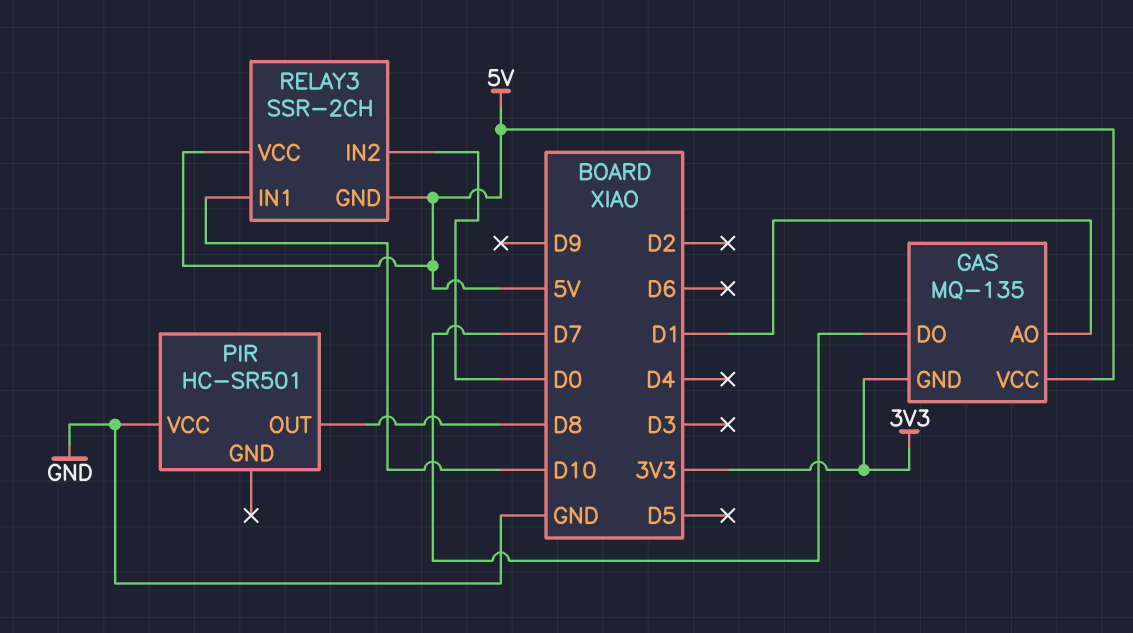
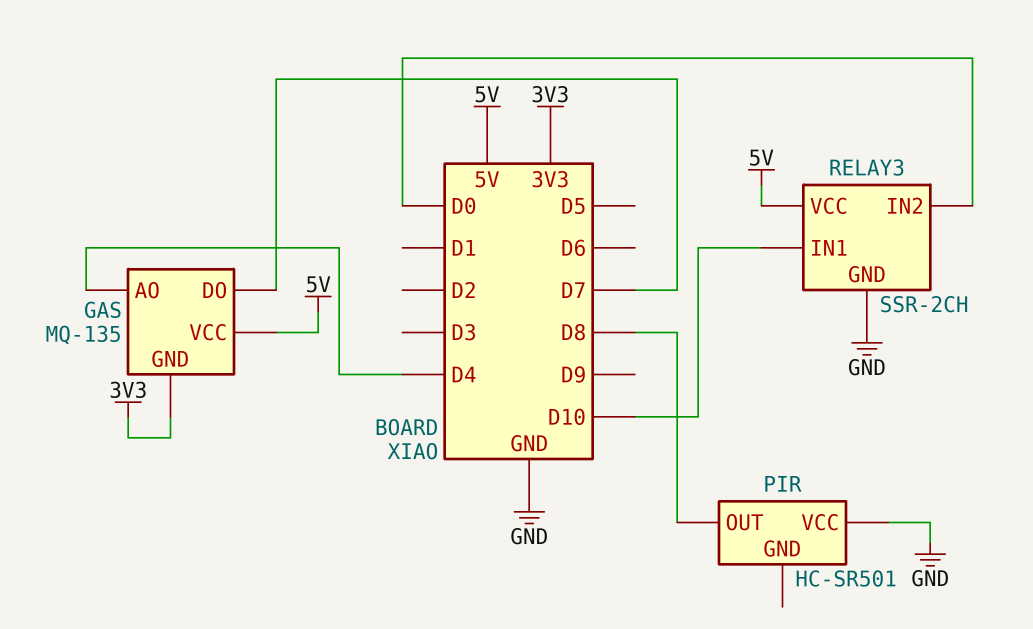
GAS pin AO: D1 -> D4
RELAY3 pin GND: 5V -> GND

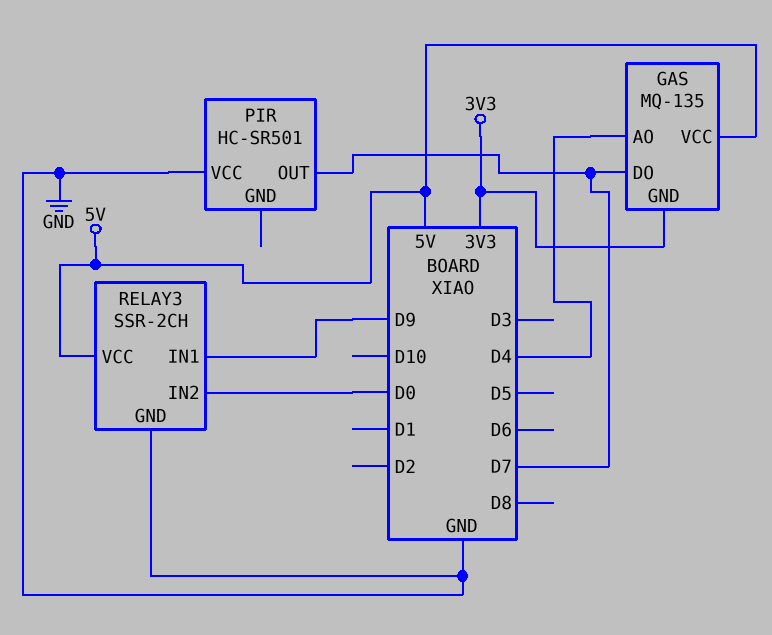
PIR pin OUT: D8 -> D7
RELAY3 pin IN1: D10 -> D9

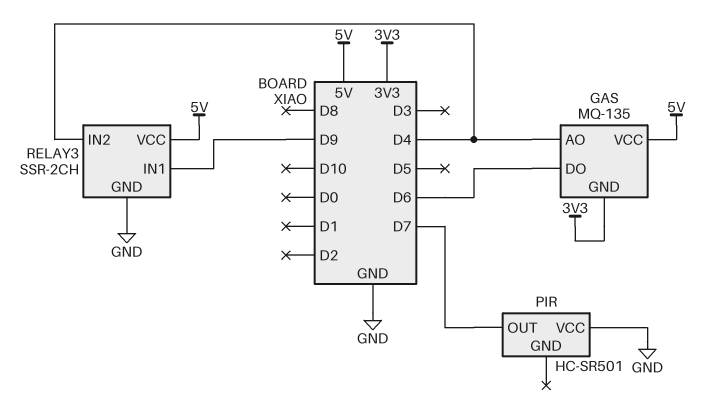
GAS pin DO: D7 -> D6
RELAY3 pin IN2: D0 -> D4

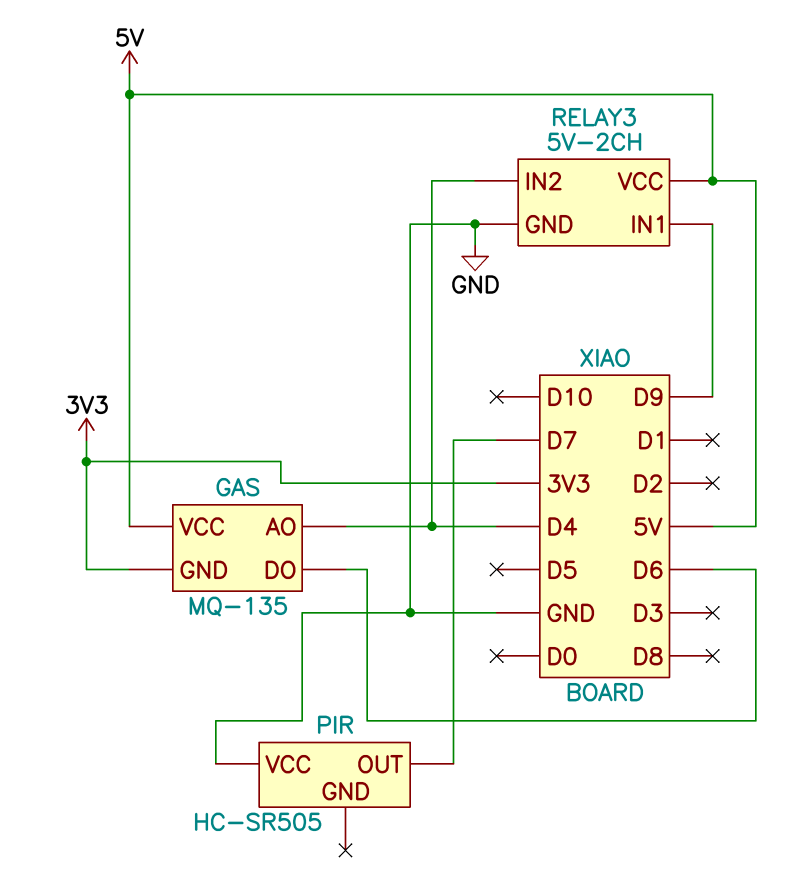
PIR: HC-SR501 -> HC-SR505
RELAY3: SSR-2CH -> 5V-2CH

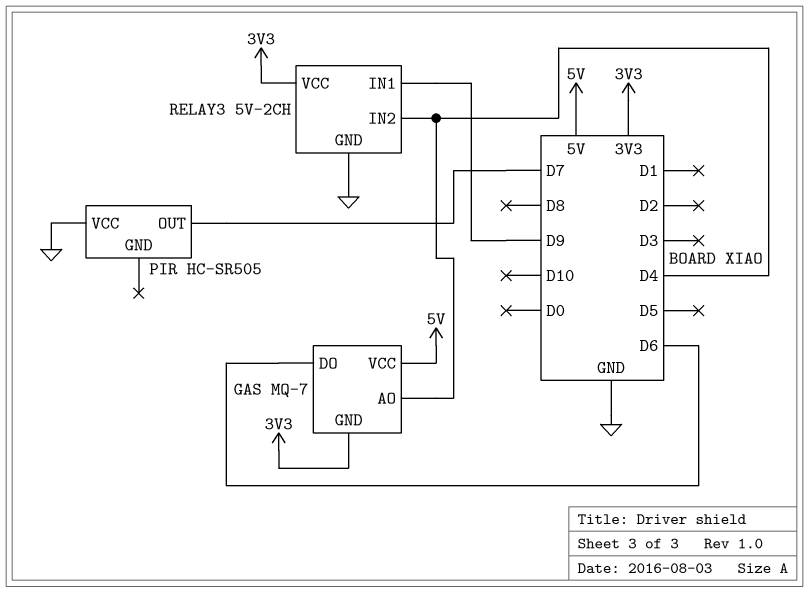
GAS: MQ-135 -> MQ-7
RELAY3 pin VCC: 5V -> 3V3

